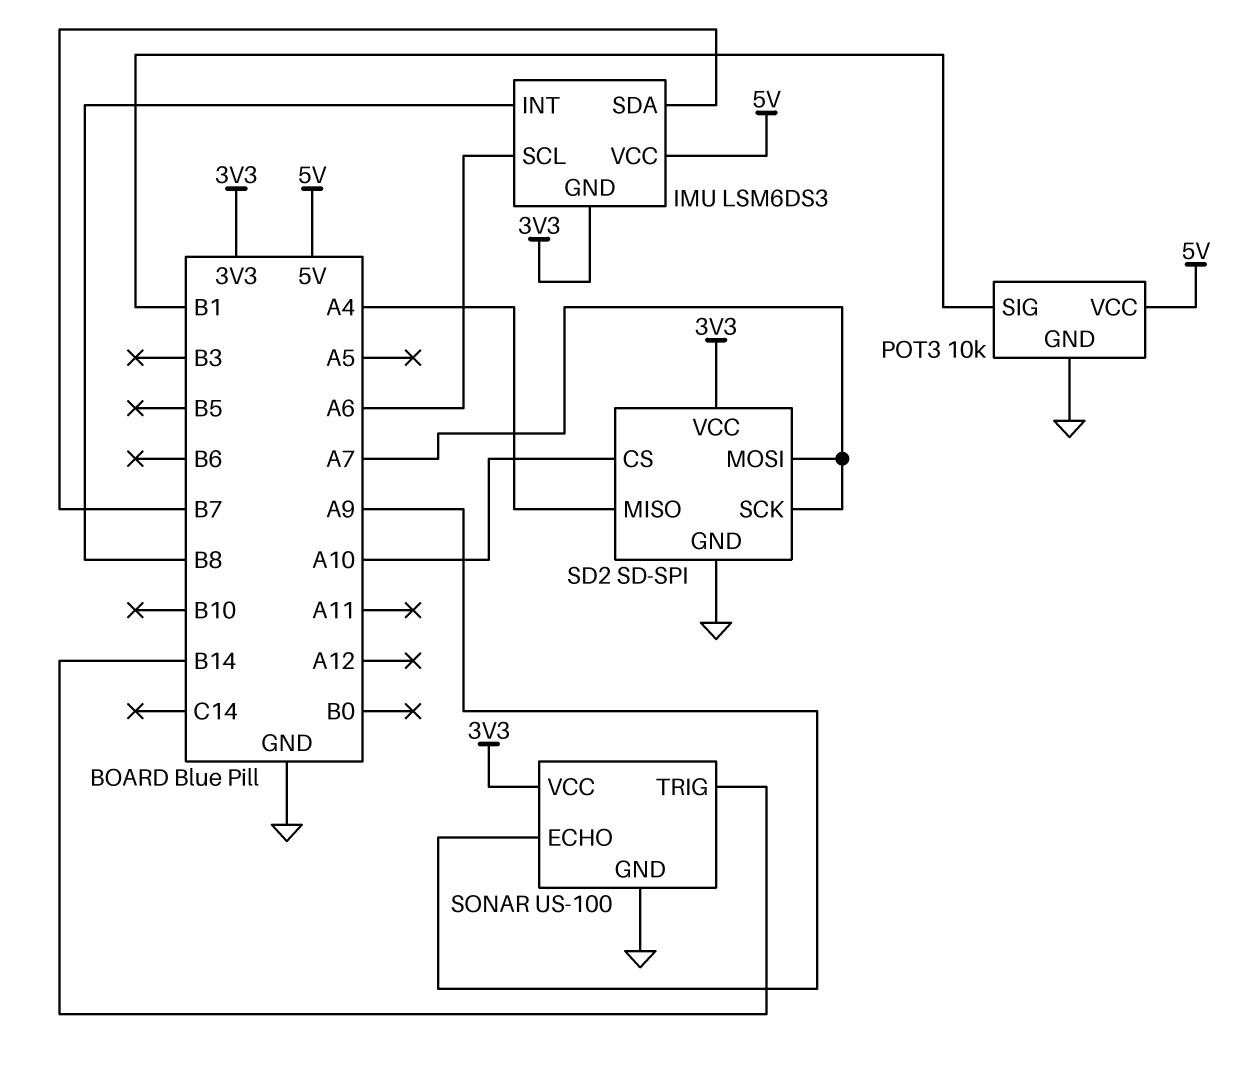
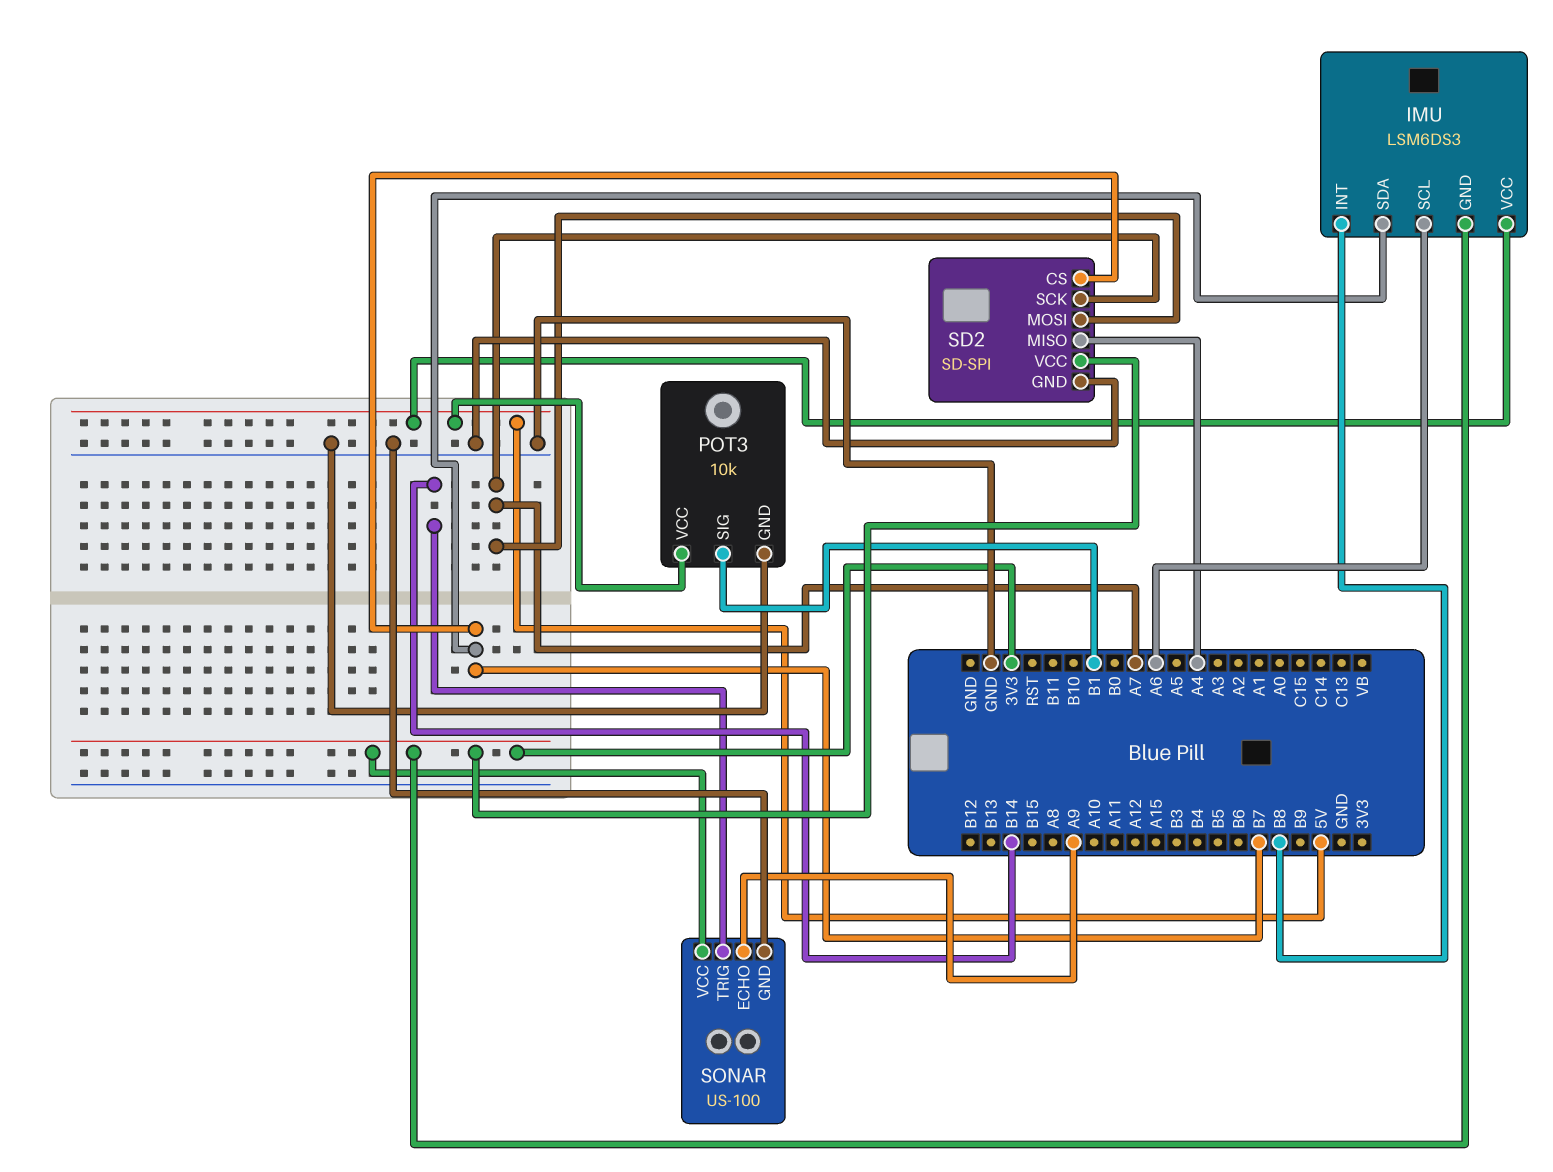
SD2 pin CS: A10 -> B7

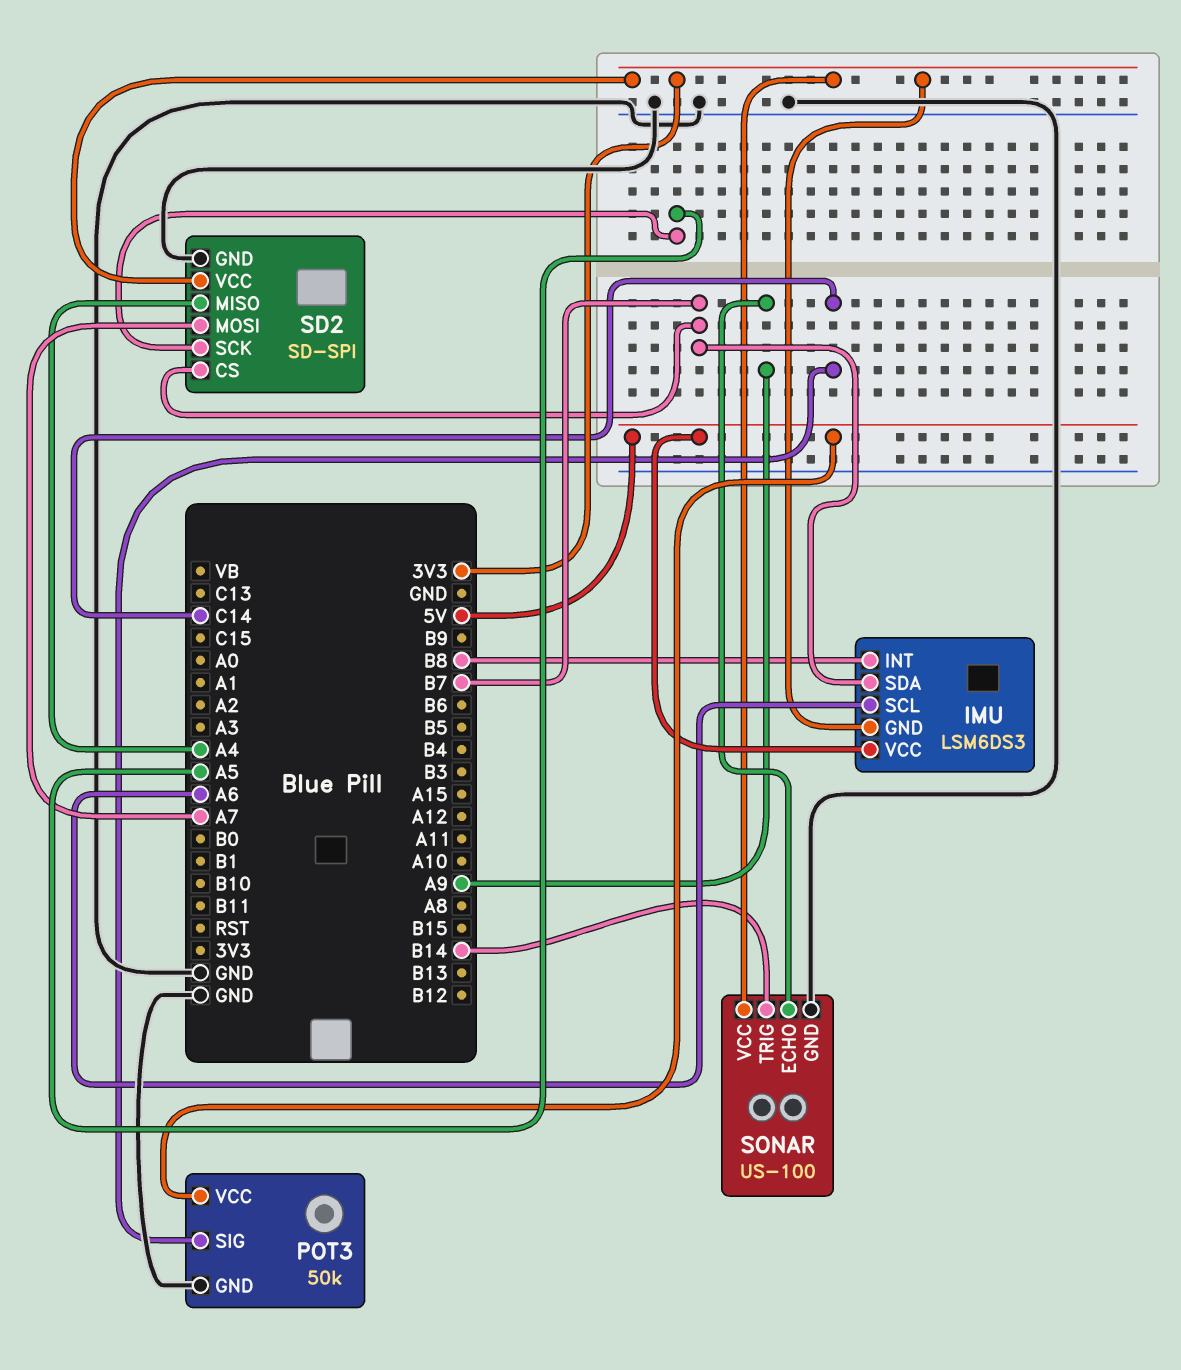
POT3: 10k -> 50k
POT3 pin SIG: B1 -> C14
SD2 pin SCK: A7 -> A5

